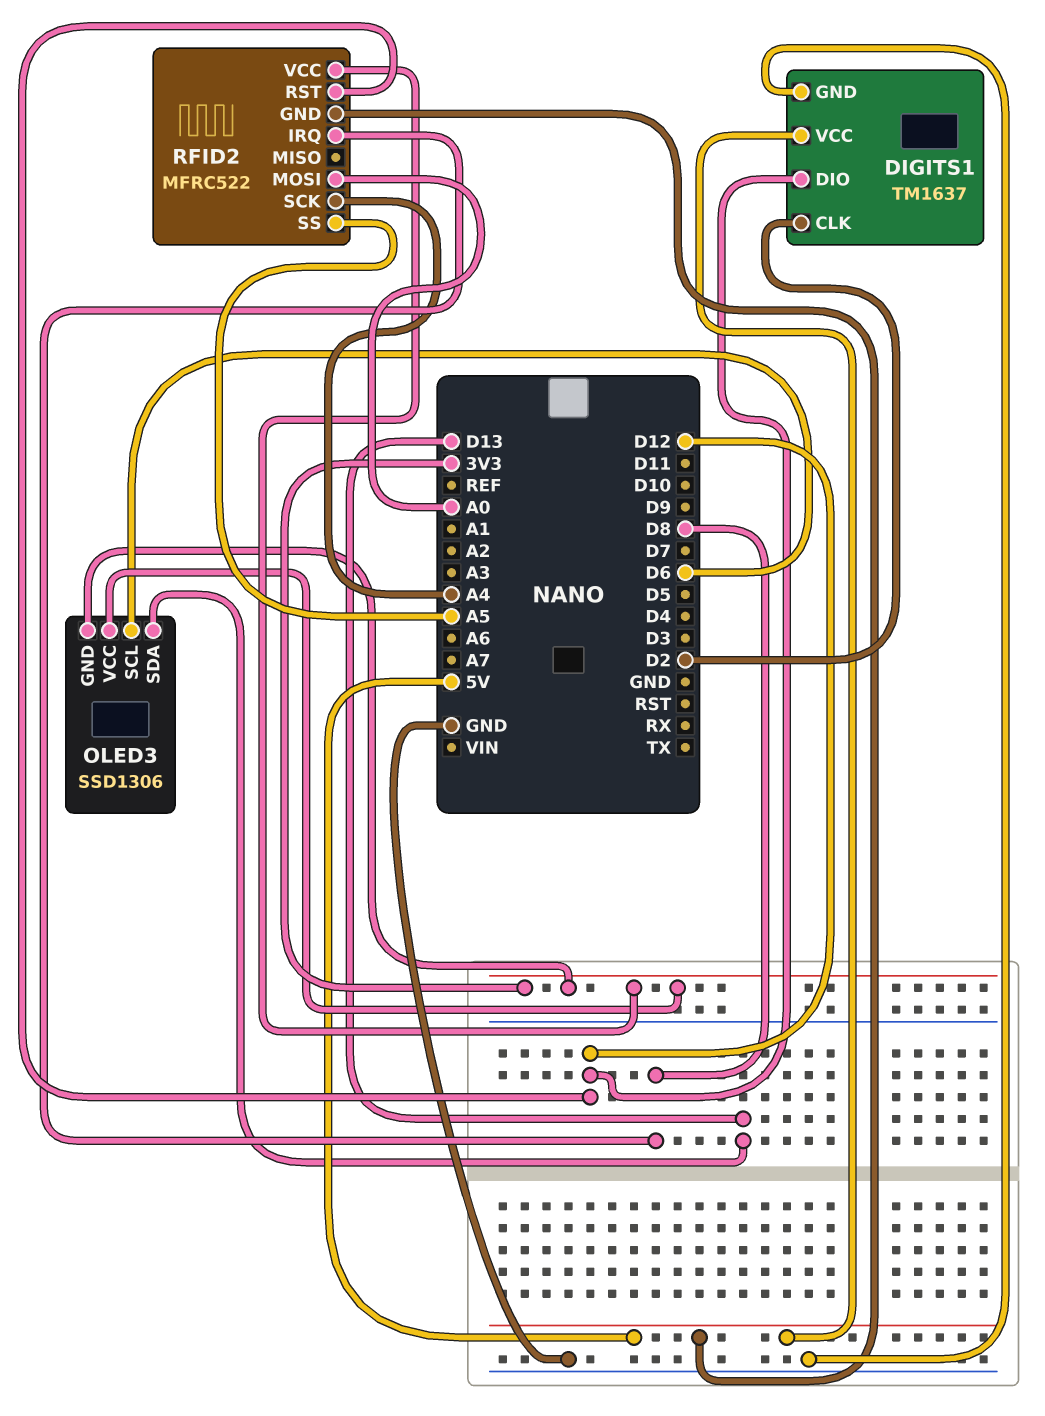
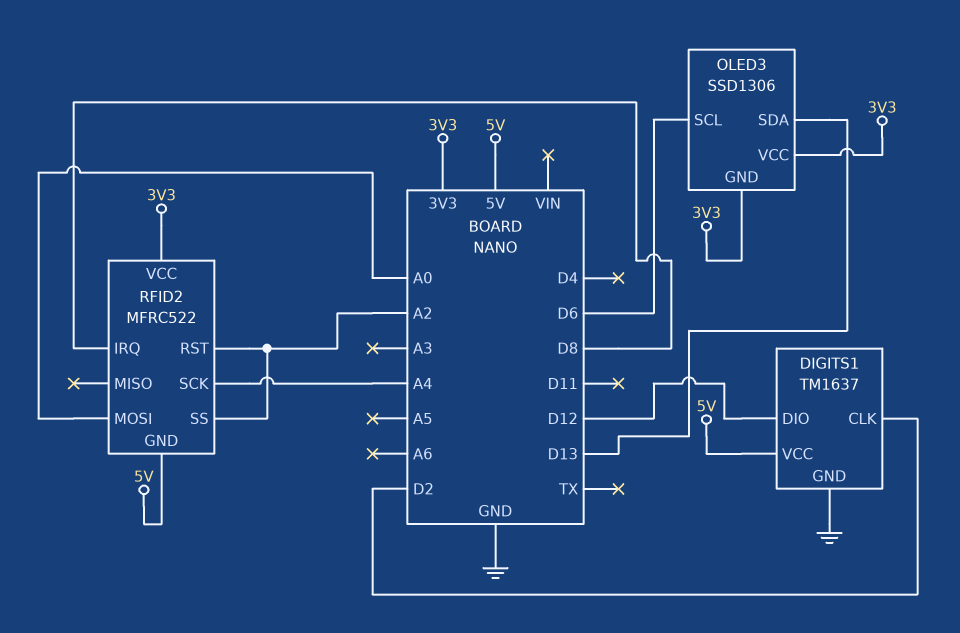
RFID2 pin RST: D12 -> A2
RFID2 pin SS: A5 -> A2

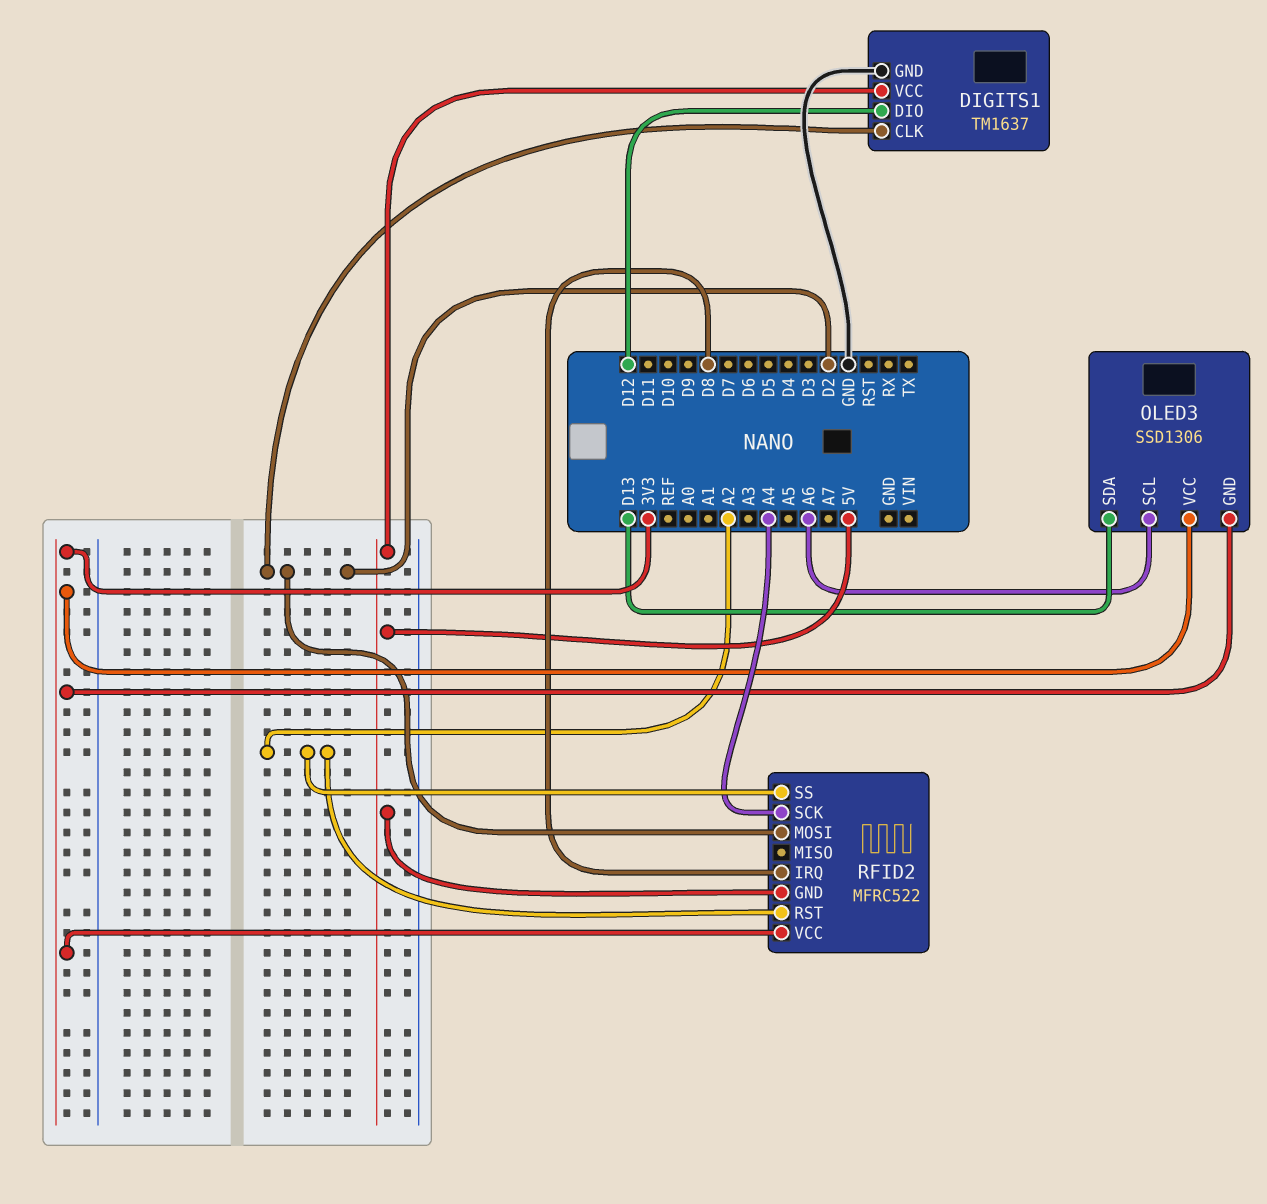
OLED3 pin SCL: D6 -> A6
RFID2 pin MOSI: A0 -> D2

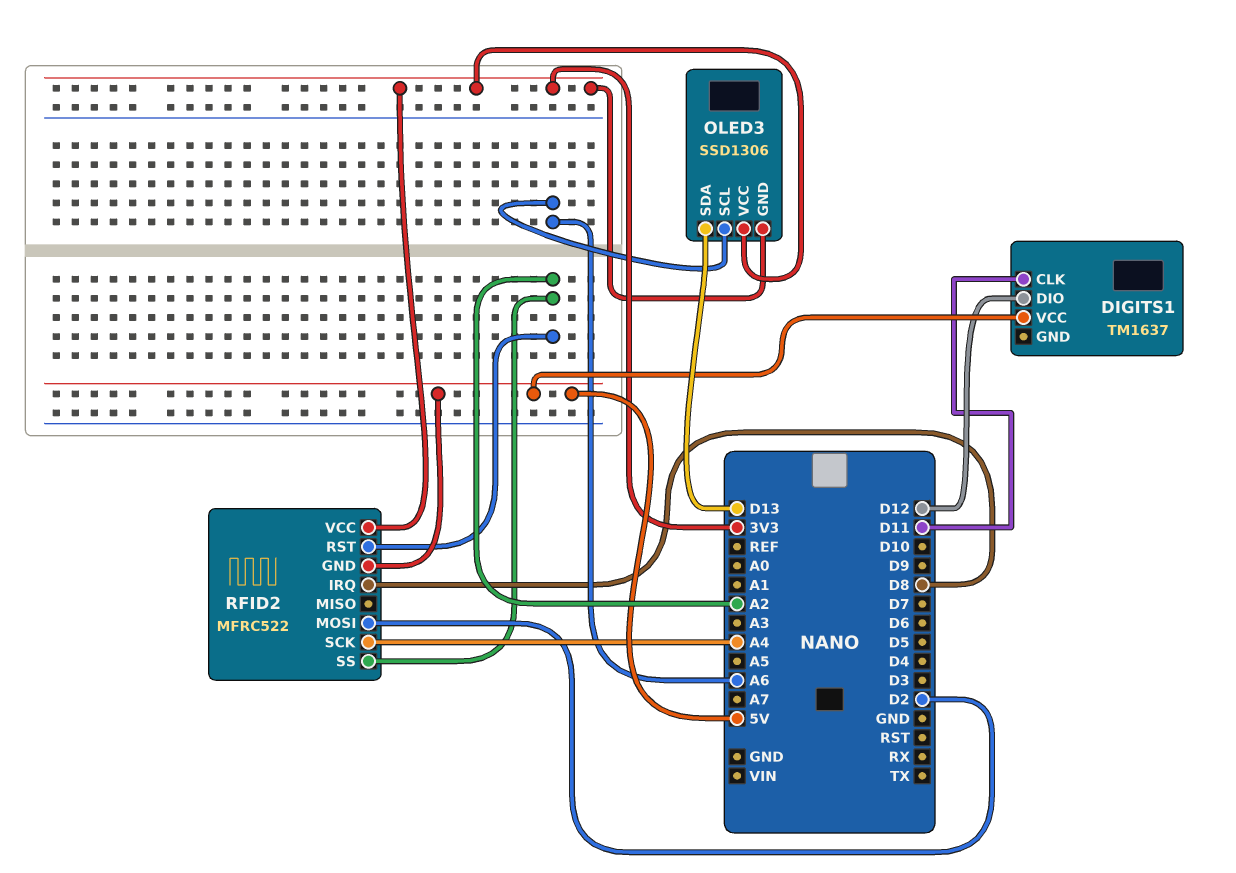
DIGITS1 pin CLK: D2 -> D11
DIGITS1 pin GND: GND -> none

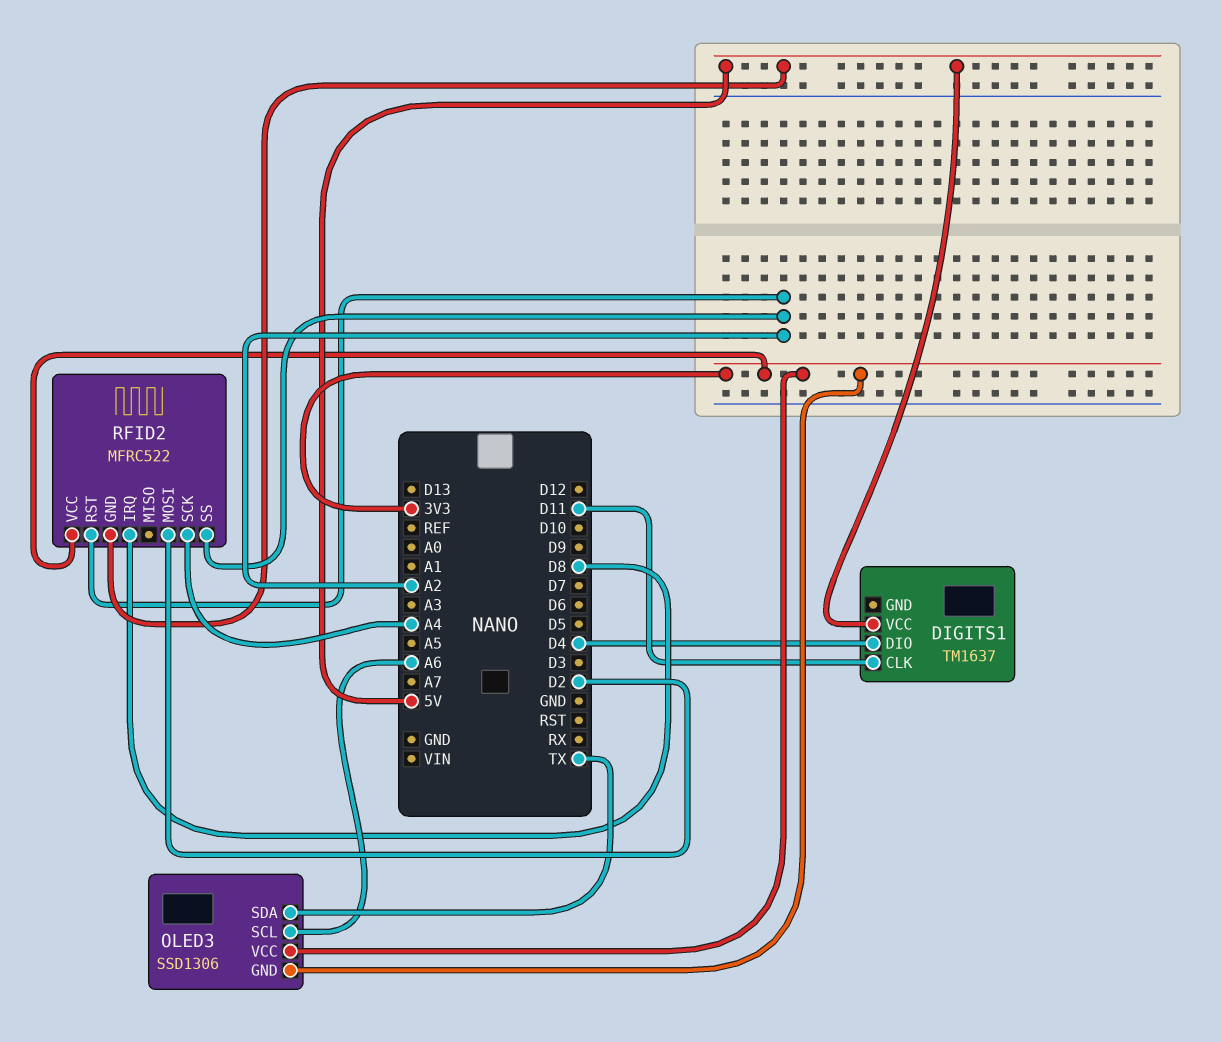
DIGITS1 pin DIO: D12 -> D4
OLED3 pin SDA: D13 -> TX

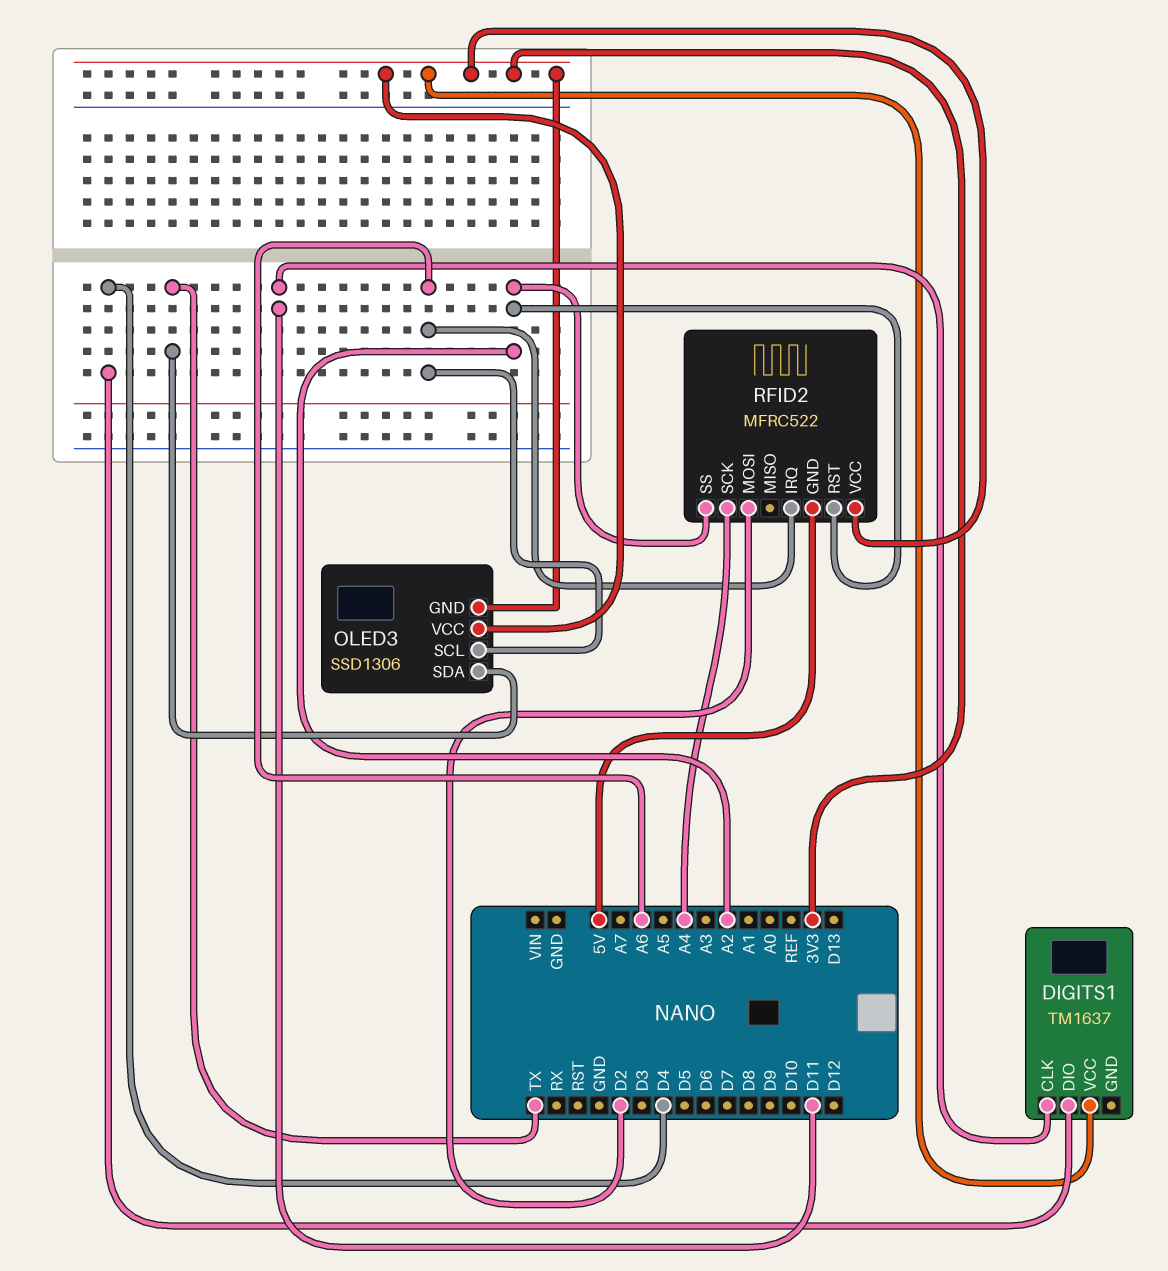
DIGITS1 pin VCC: 5V -> 3V3
RFID2 pin IRQ: D8 -> A6

